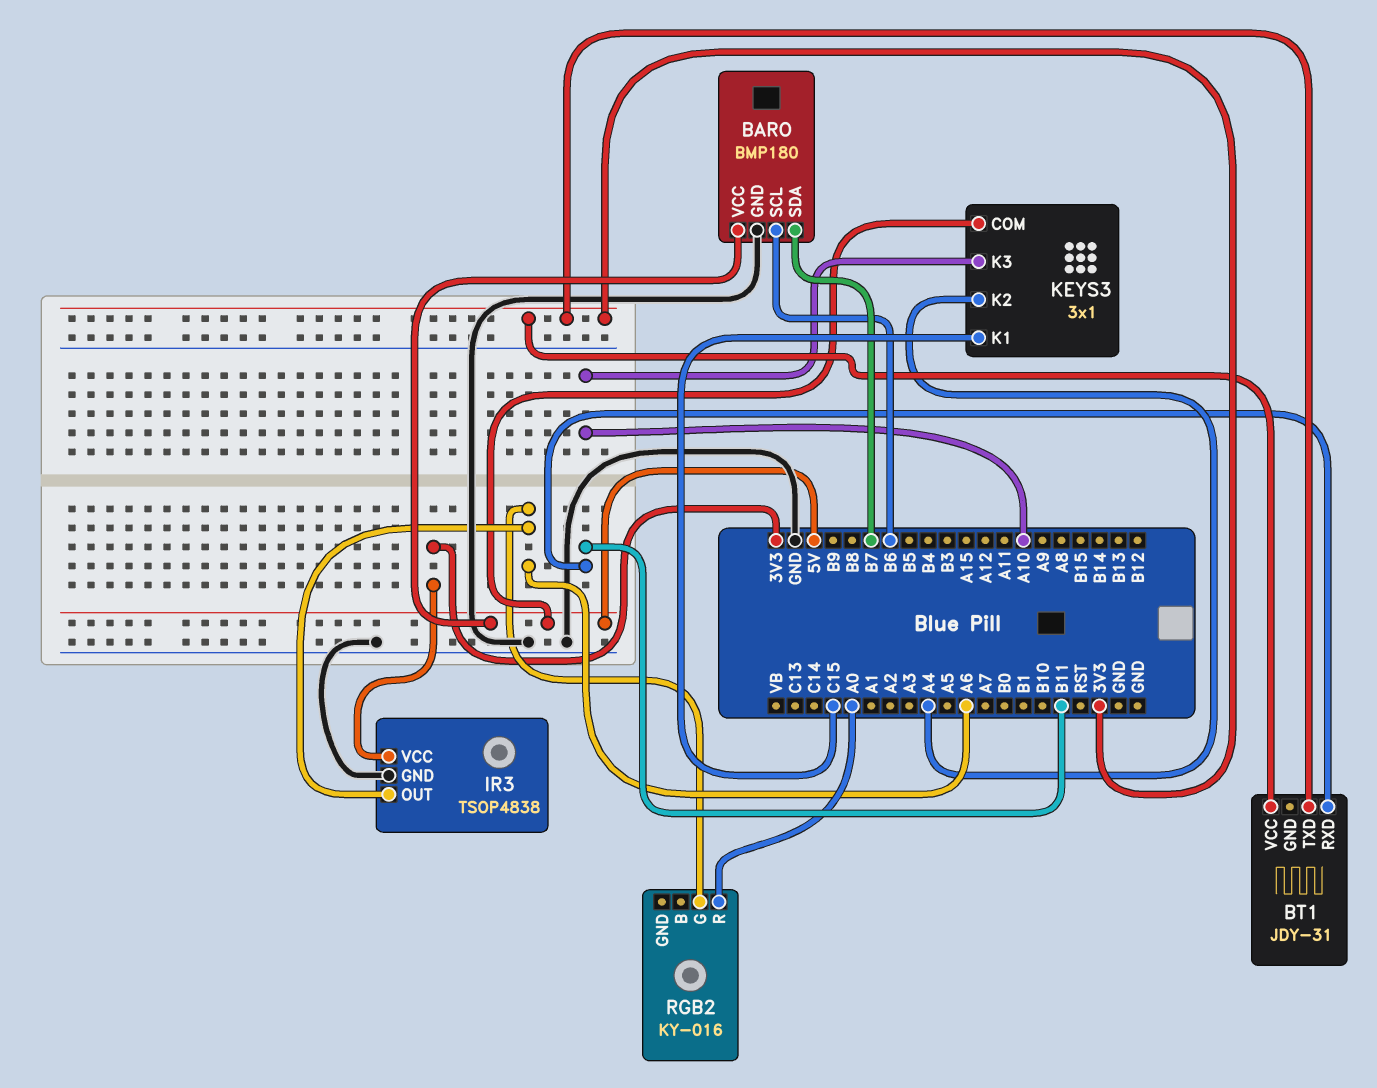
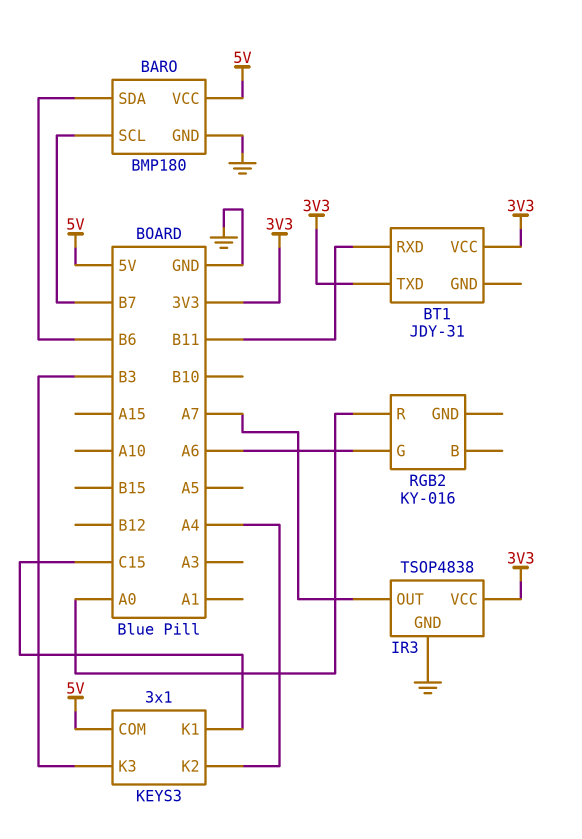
BARO pin SCL: B6 -> B7
BARO pin SDA: B7 -> B6
IR3 pin OUT: A6 -> A7
KEYS3 pin K3: A10 -> B3

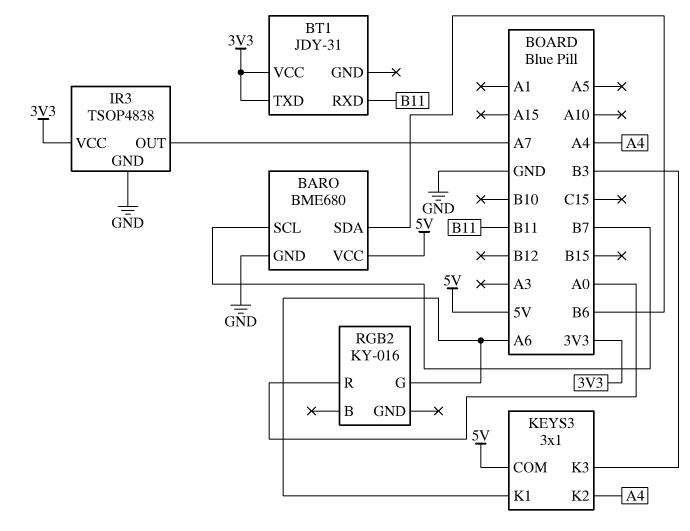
BARO: BMP180 -> BME680
KEYS3 pin K1: C15 -> A6

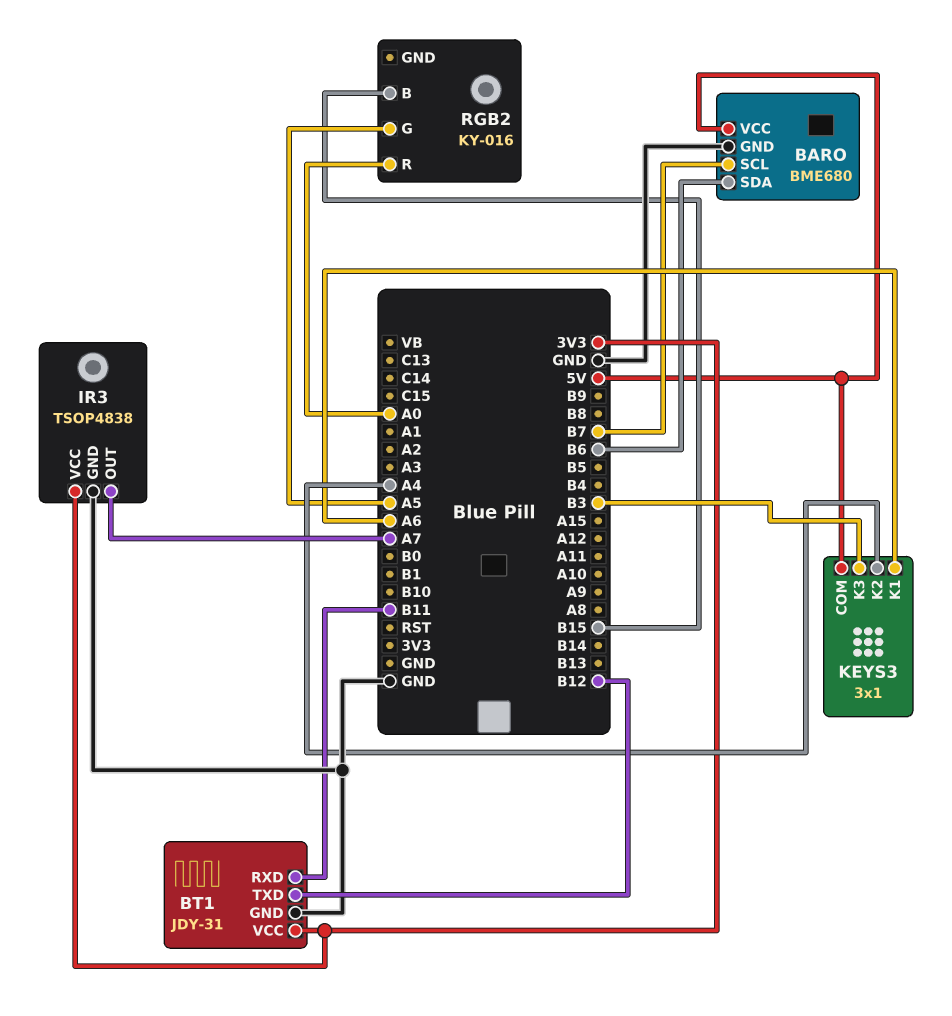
BT1 pin GND: none -> GND
BT1 pin TXD: 3V3 -> B12
RGB2 pin B: none -> B15
RGB2 pin G: A6 -> A5

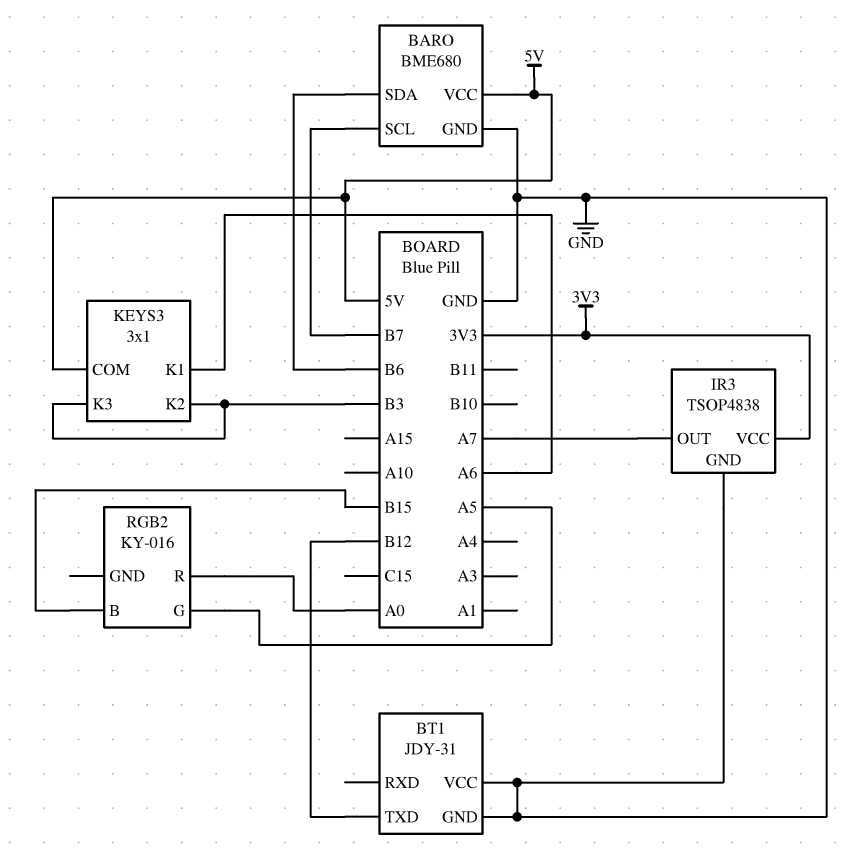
BT1 pin RXD: B11 -> none
BT1 pin VCC: 3V3 -> GND
KEYS3 pin K2: A4 -> B3

